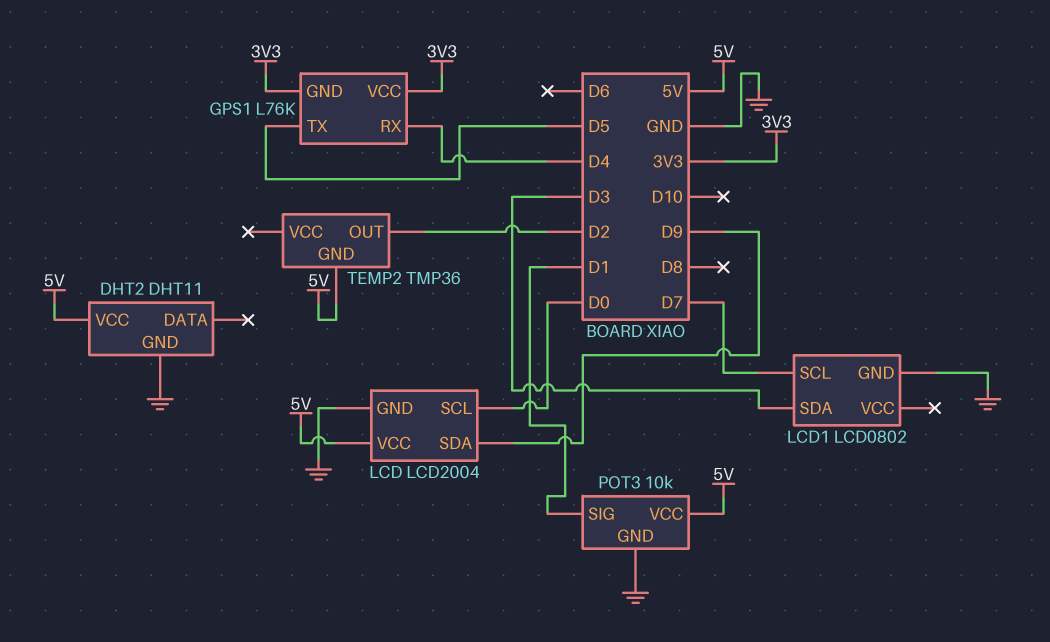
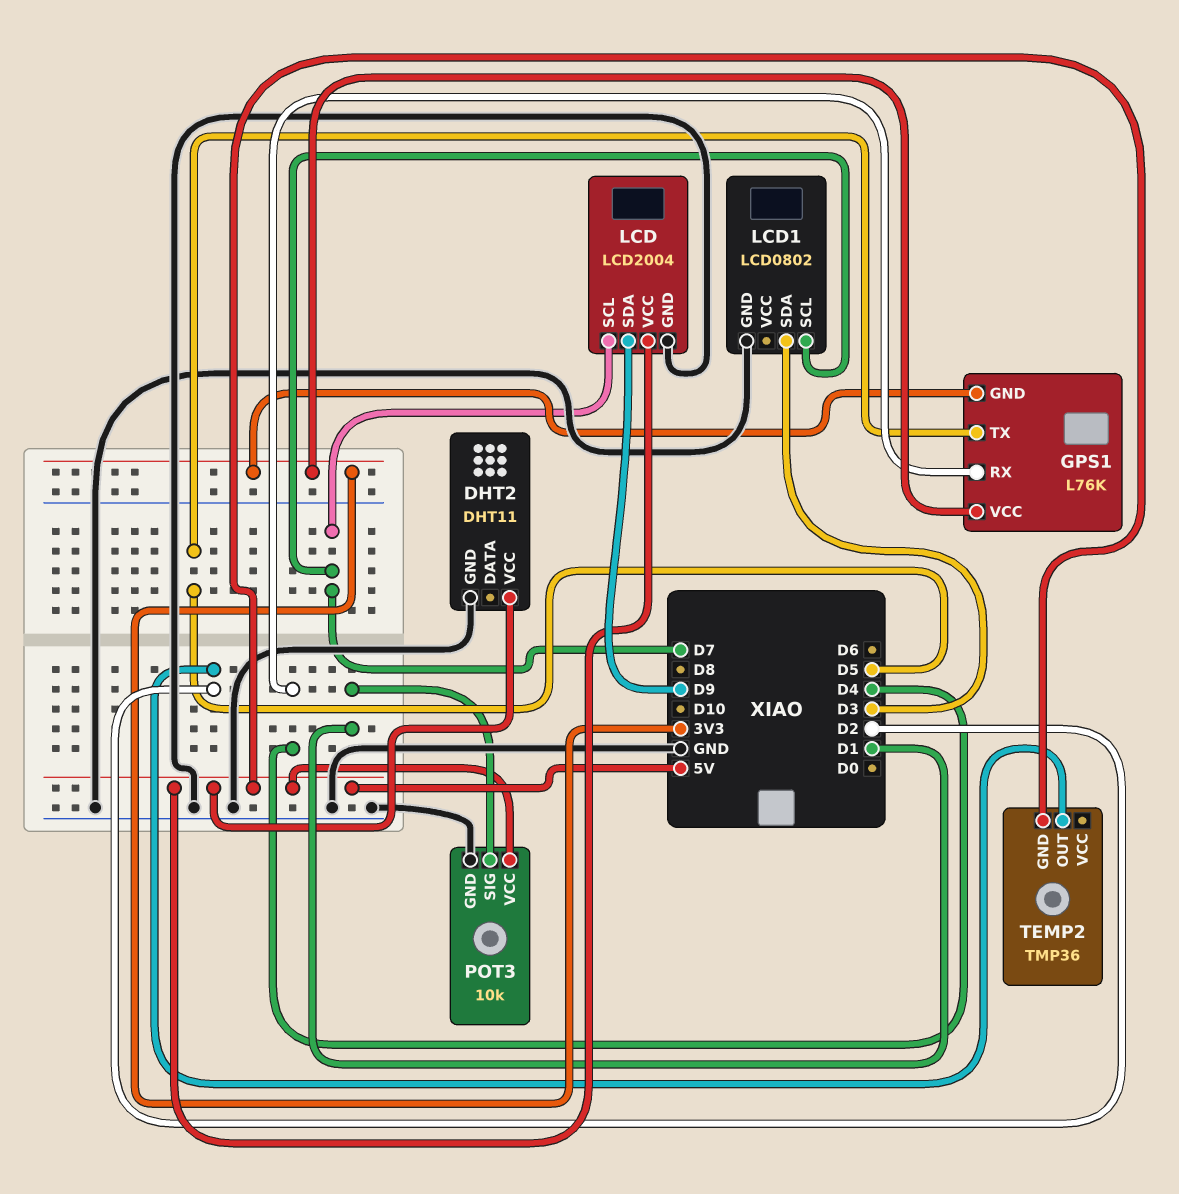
LCD pin SCL: D0 -> D7

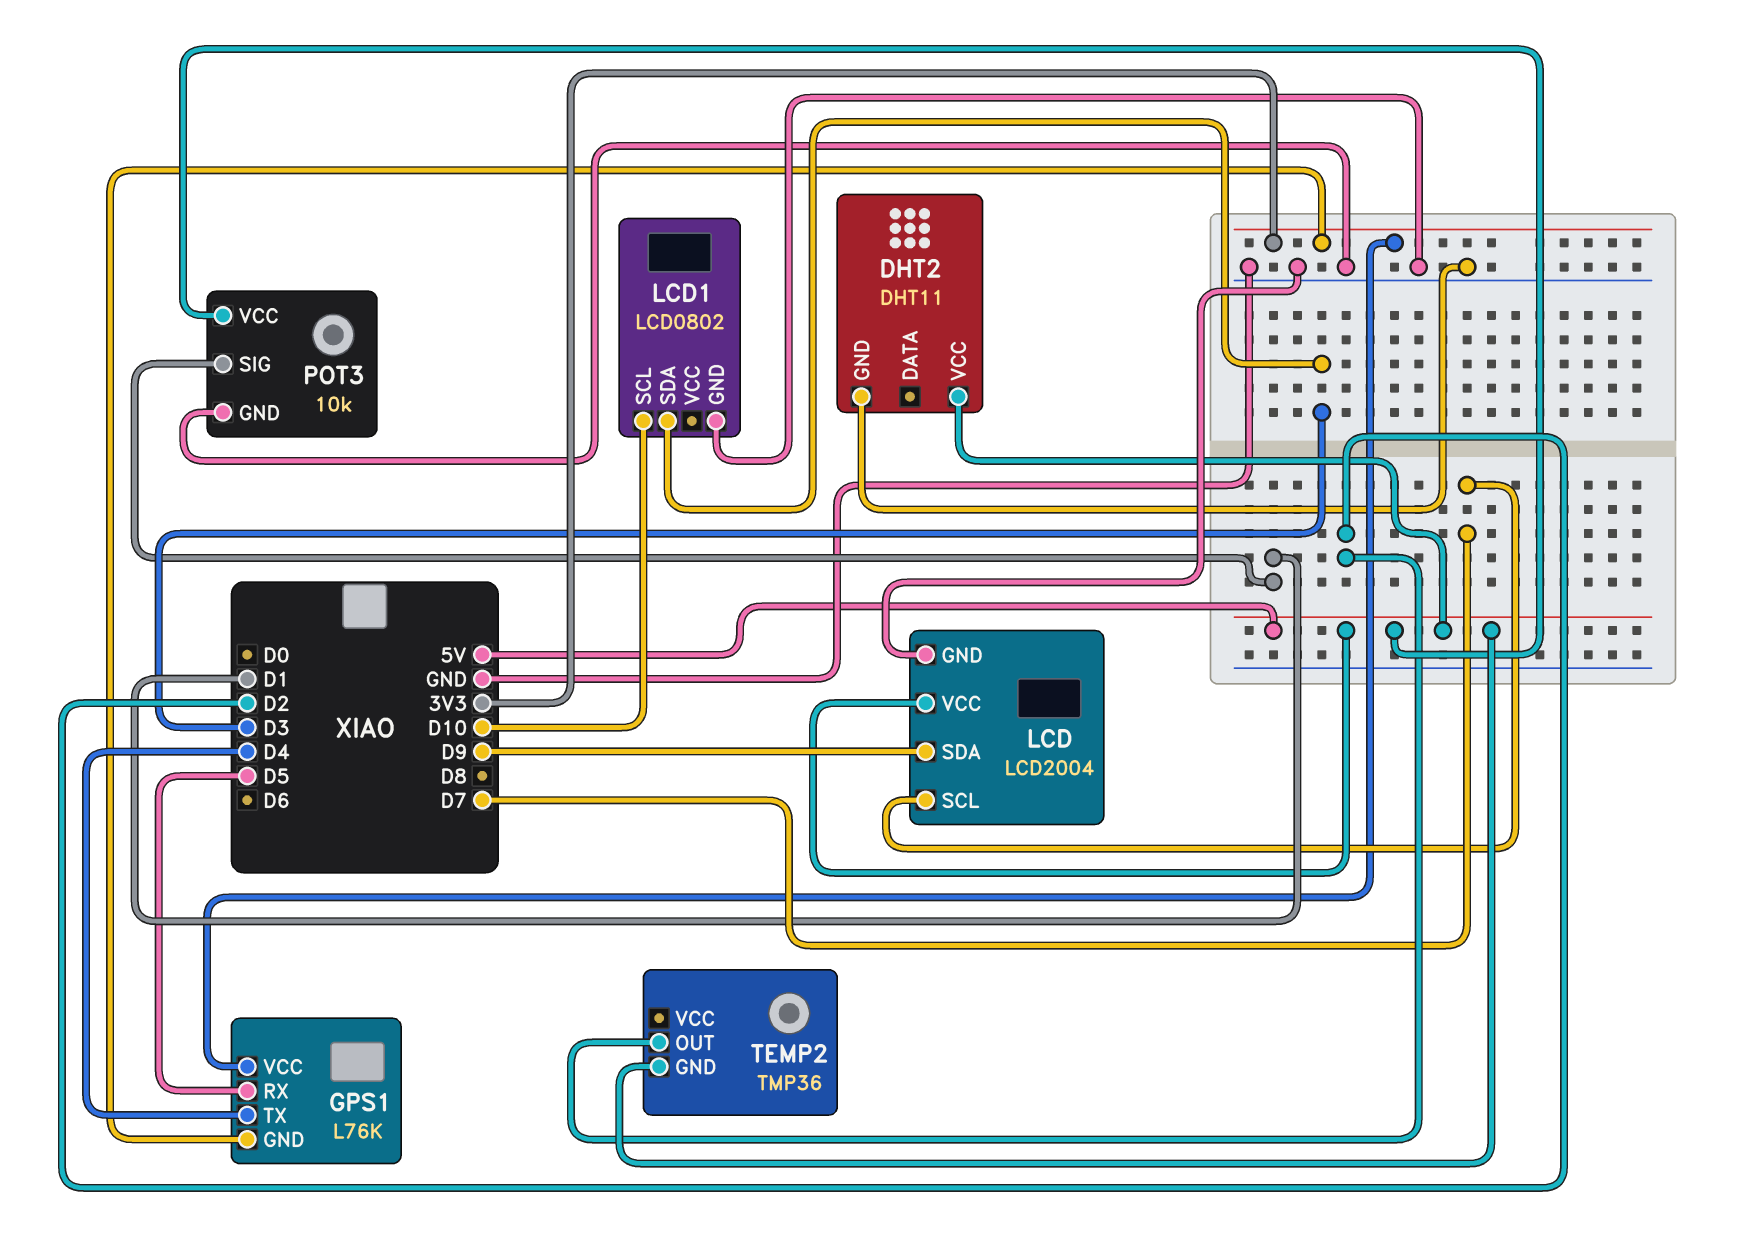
GPS1 pin RX: D4 -> D5
GPS1 pin TX: D5 -> D4
LCD1 pin SCL: D7 -> D10

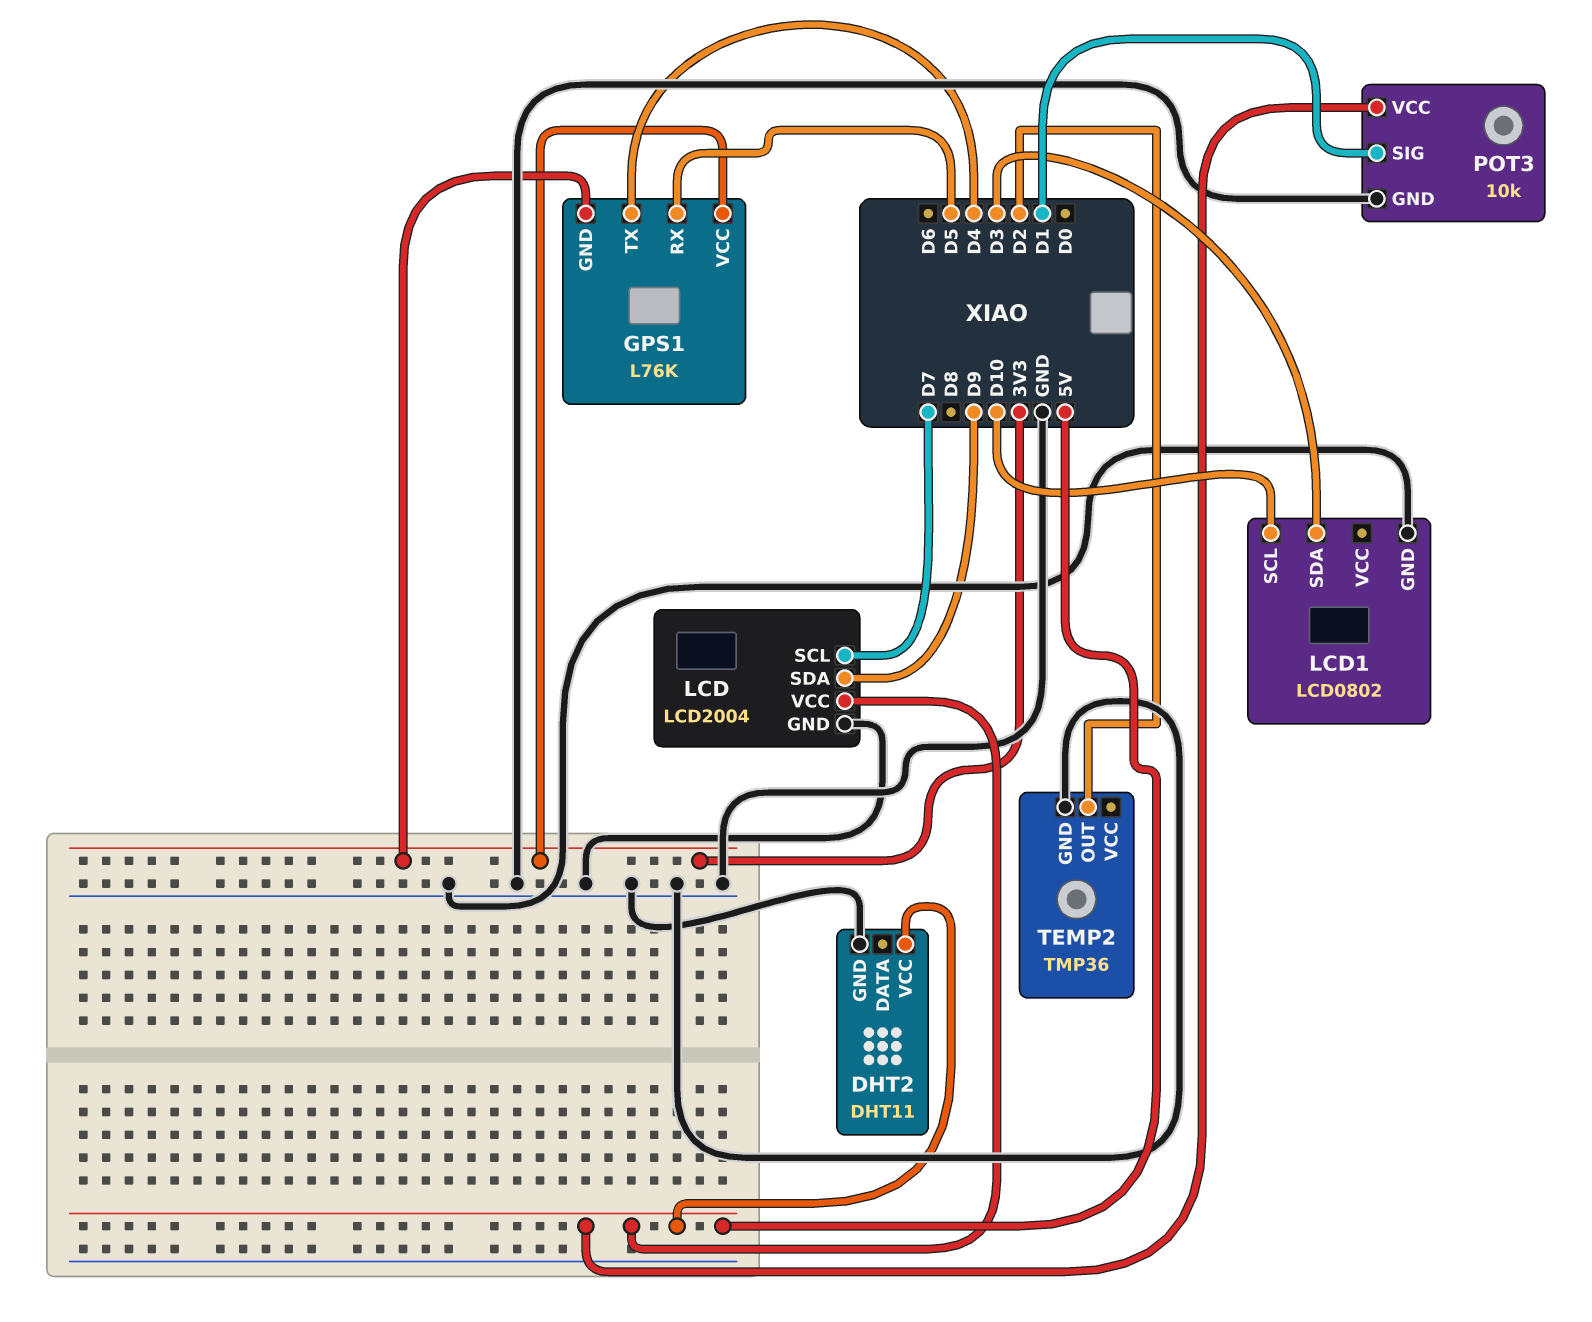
TEMP2 pin GND: 5V -> GND

